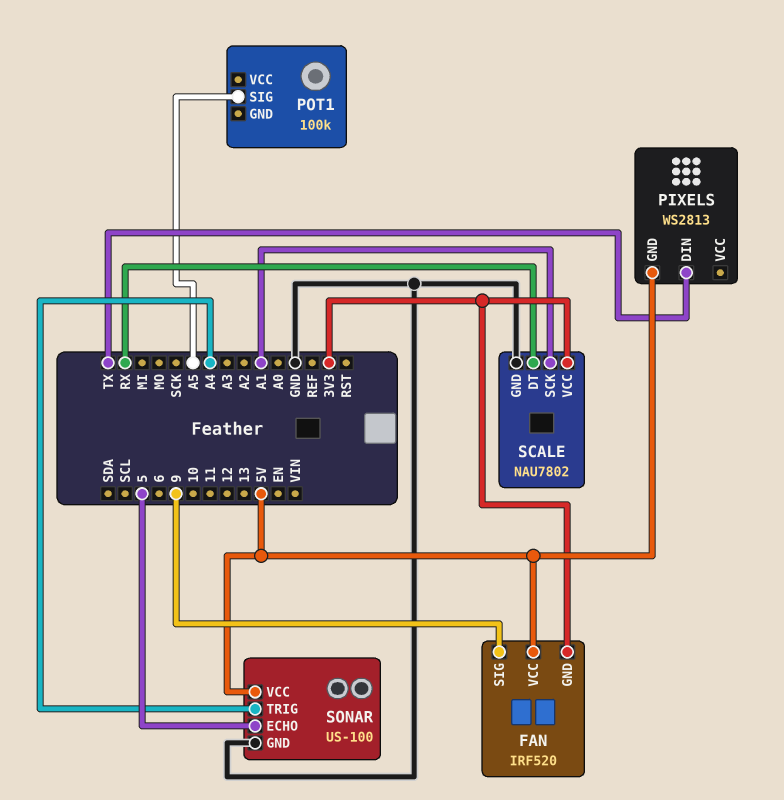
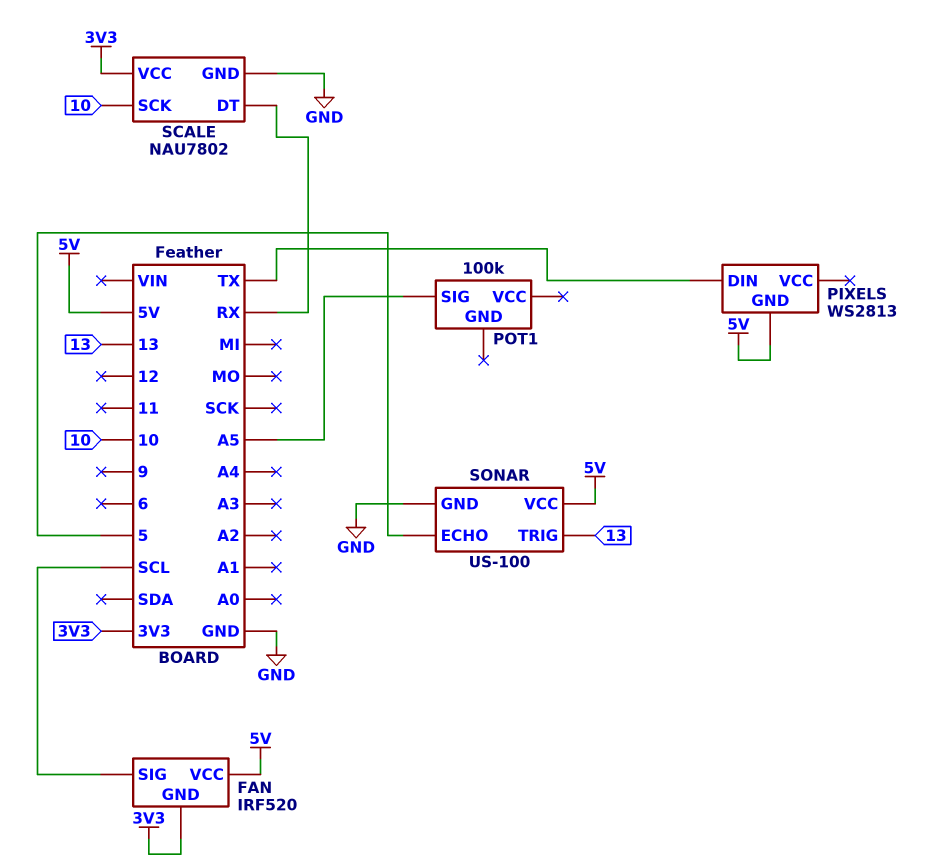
FAN pin SIG: 9 -> SCL
SCALE pin SCK: A1 -> 10
SONAR pin TRIG: A4 -> 13

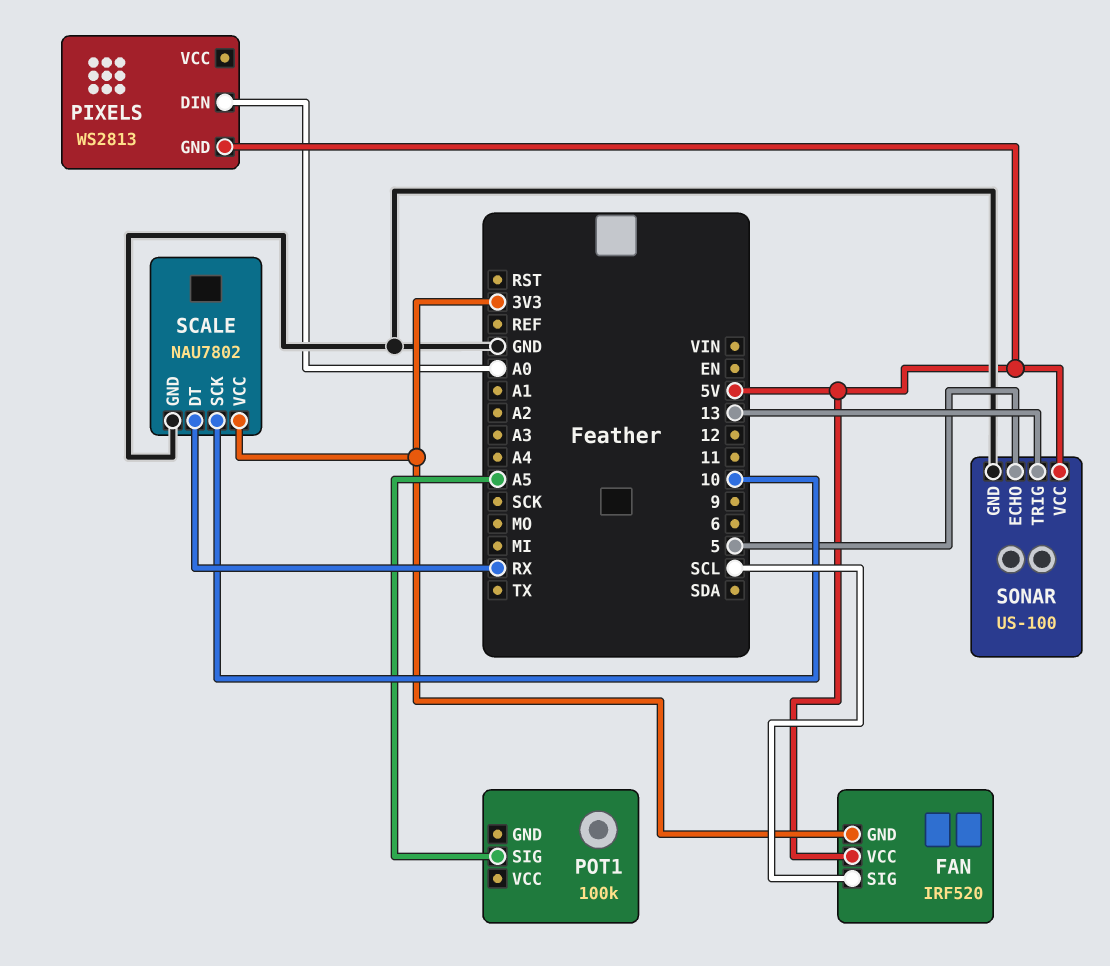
PIXELS pin DIN: TX -> A0

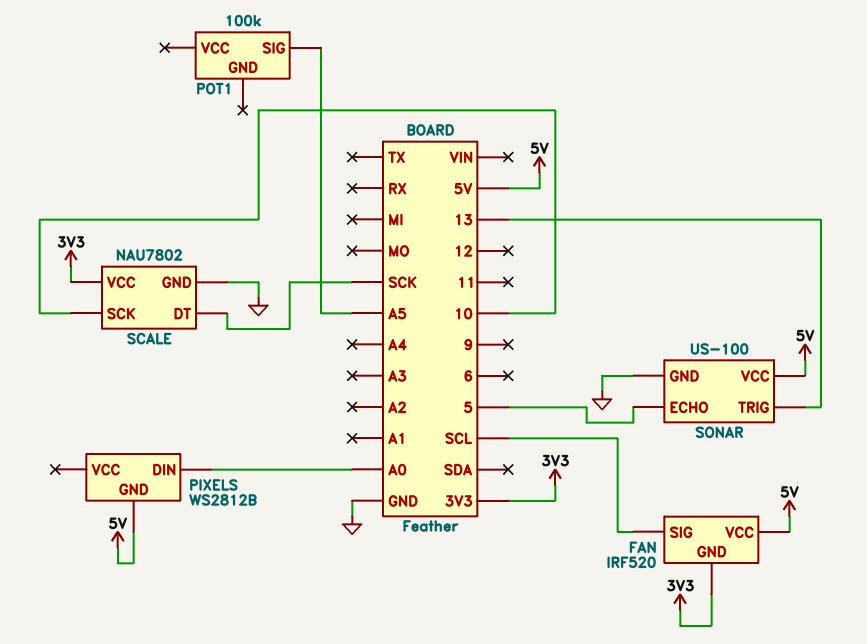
PIXELS: WS2813 -> WS2812B
SCALE pin DT: RX -> SCK

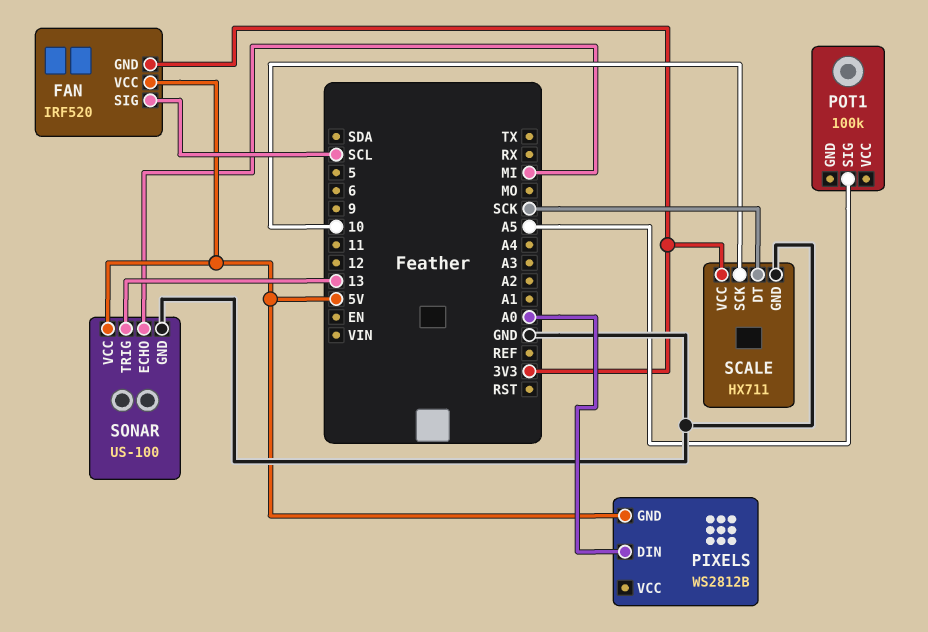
SCALE: NAU7802 -> HX711
SONAR pin ECHO: 5 -> MI

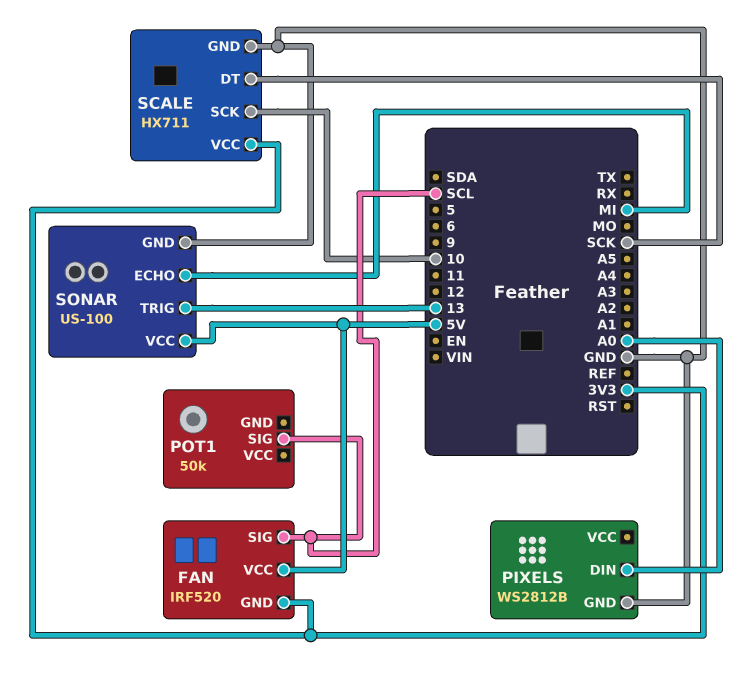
PIXELS pin GND: 5V -> GND
POT1: 100k -> 50k
POT1 pin SIG: A5 -> SCL

